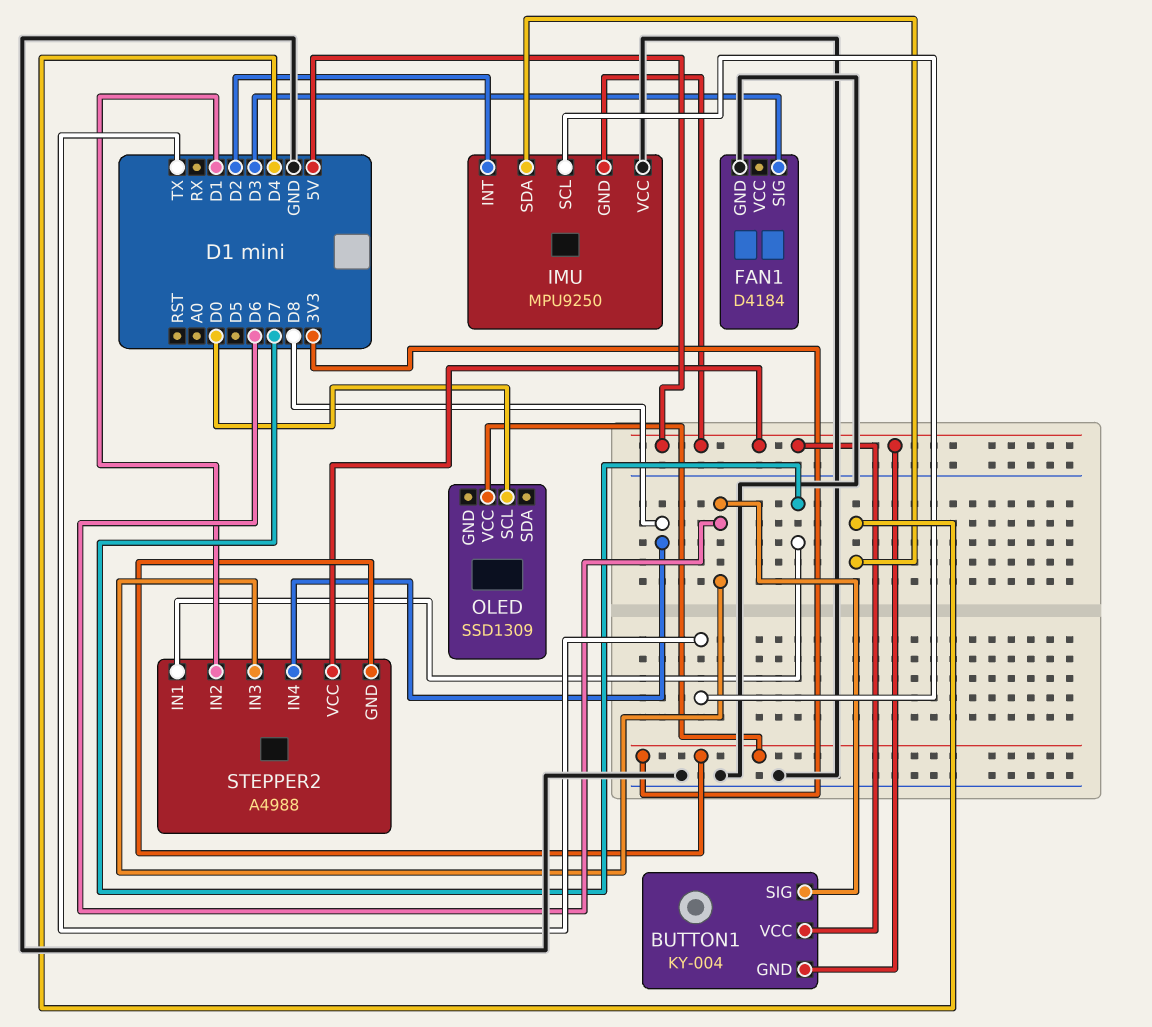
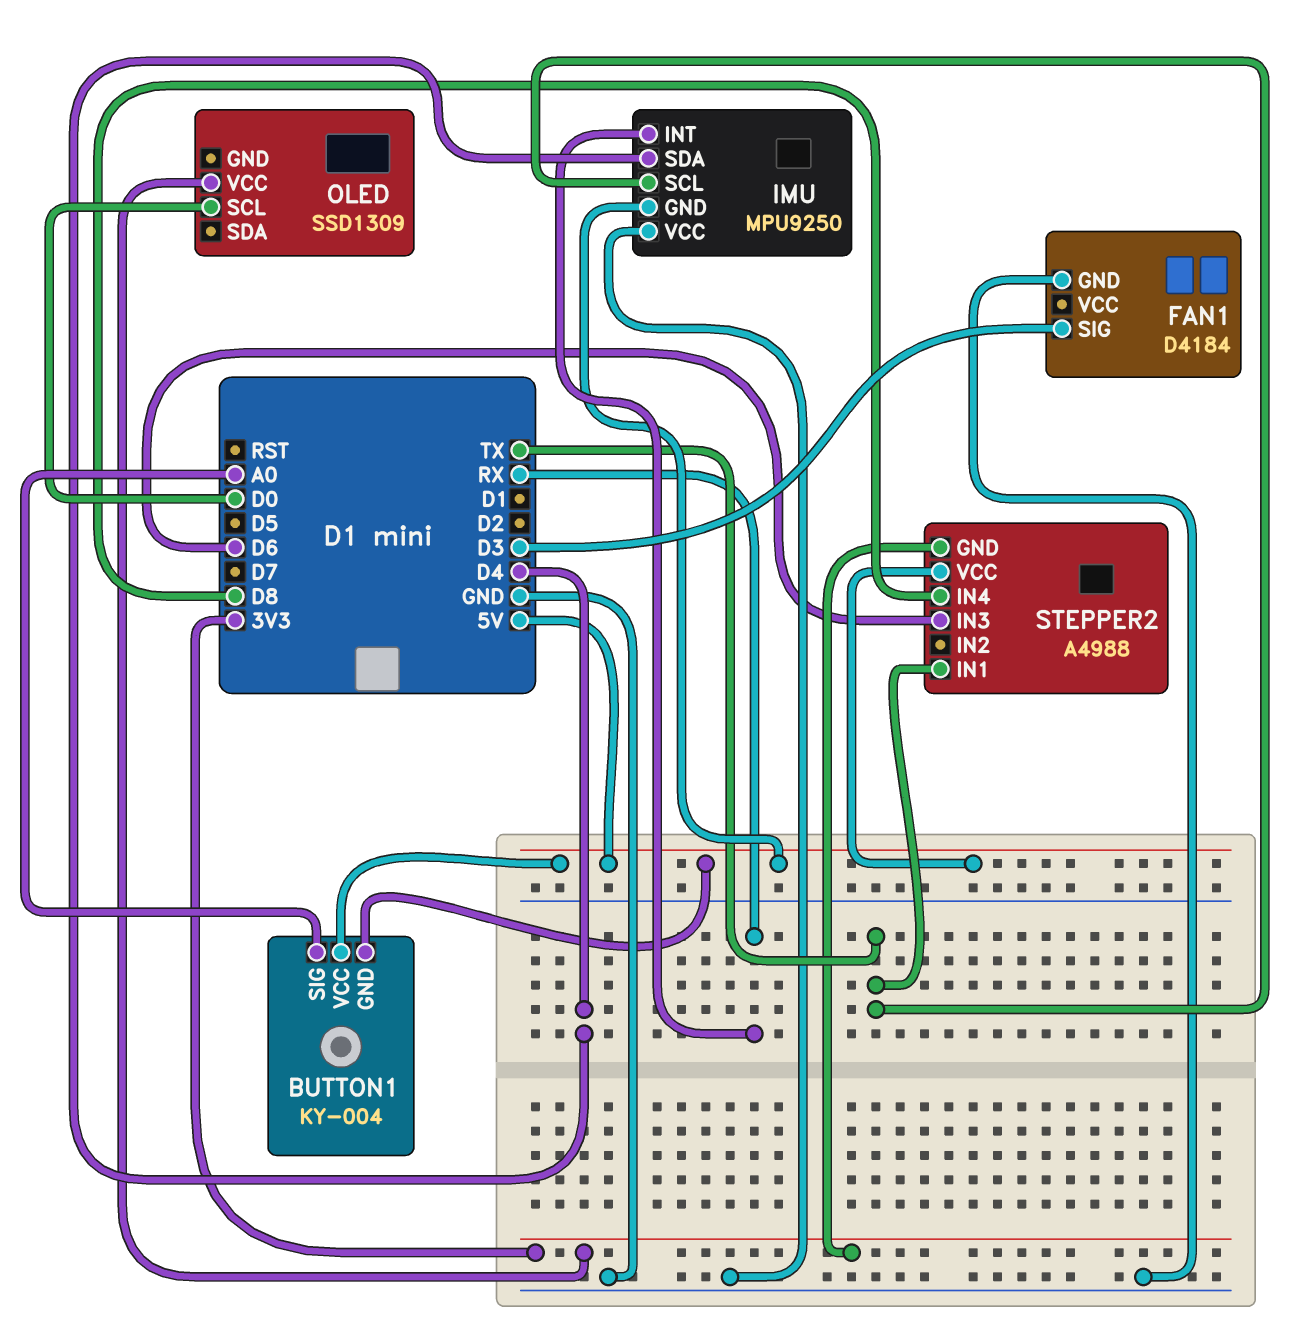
BUTTON1 pin SIG: D6 -> A0
IMU pin INT: D2 -> RX
STEPPER2 pin IN1: D7 -> TX
STEPPER2 pin IN2: D1 -> none

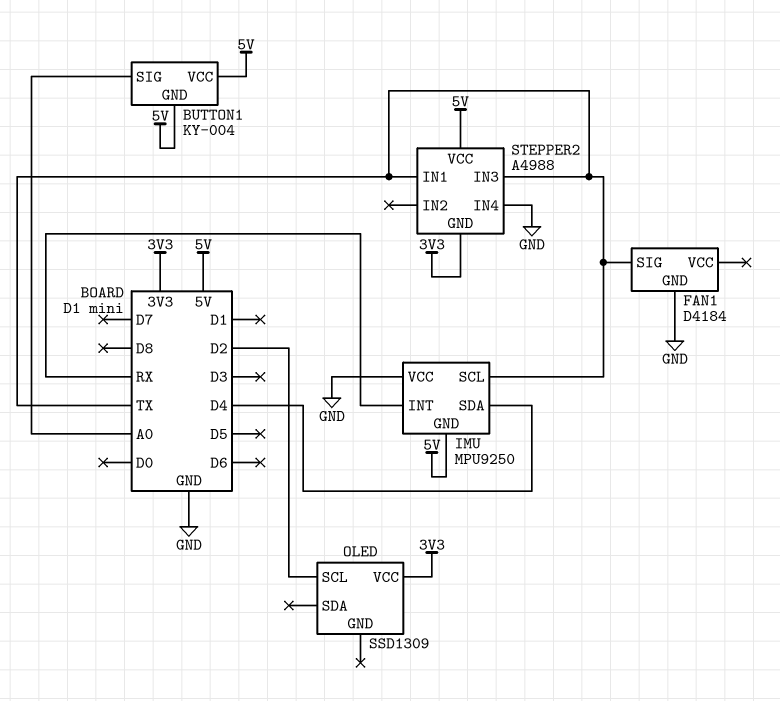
FAN1 pin SIG: D3 -> TX
OLED pin SCL: D0 -> D2
STEPPER2 pin IN3: D6 -> TX
STEPPER2 pin IN4: D8 -> GND

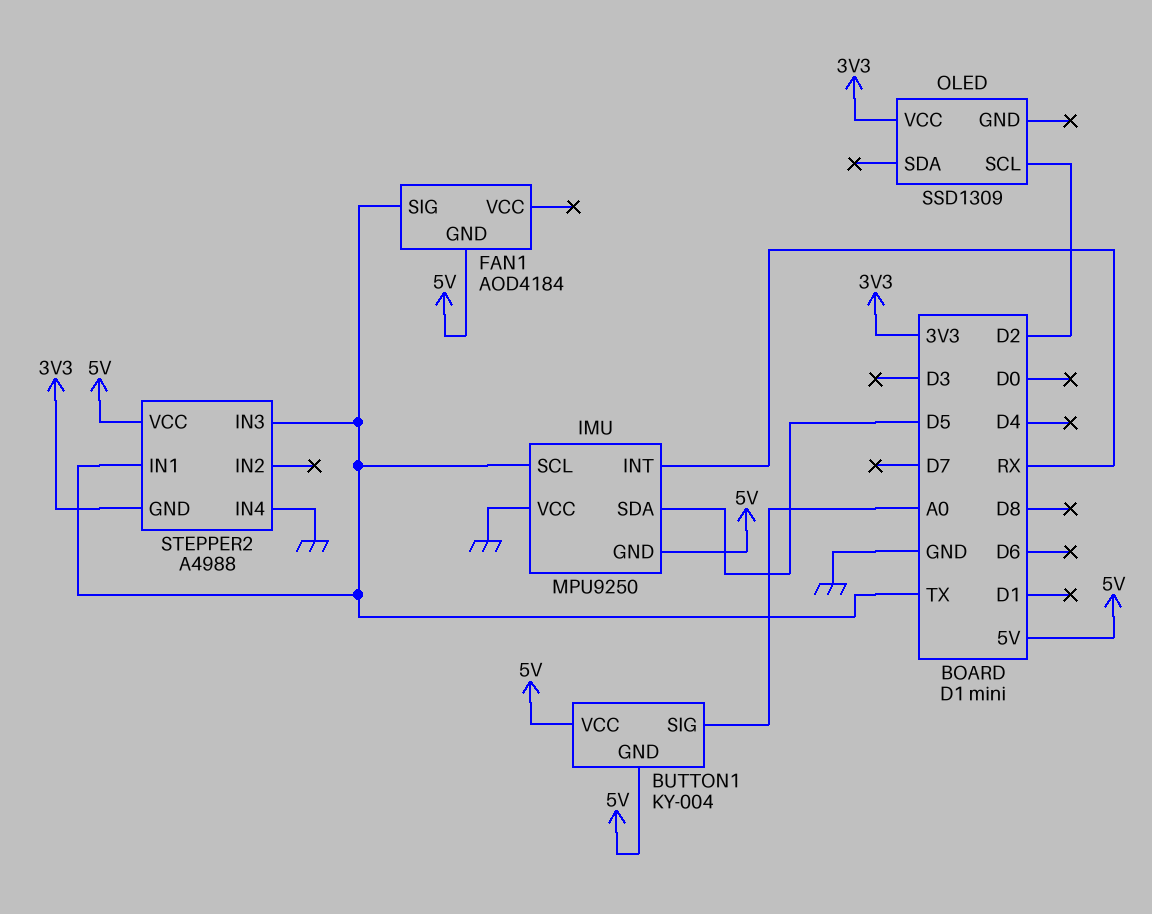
FAN1: D4184 -> AOD4184
FAN1 pin GND: GND -> 5V
IMU pin SDA: D4 -> D5

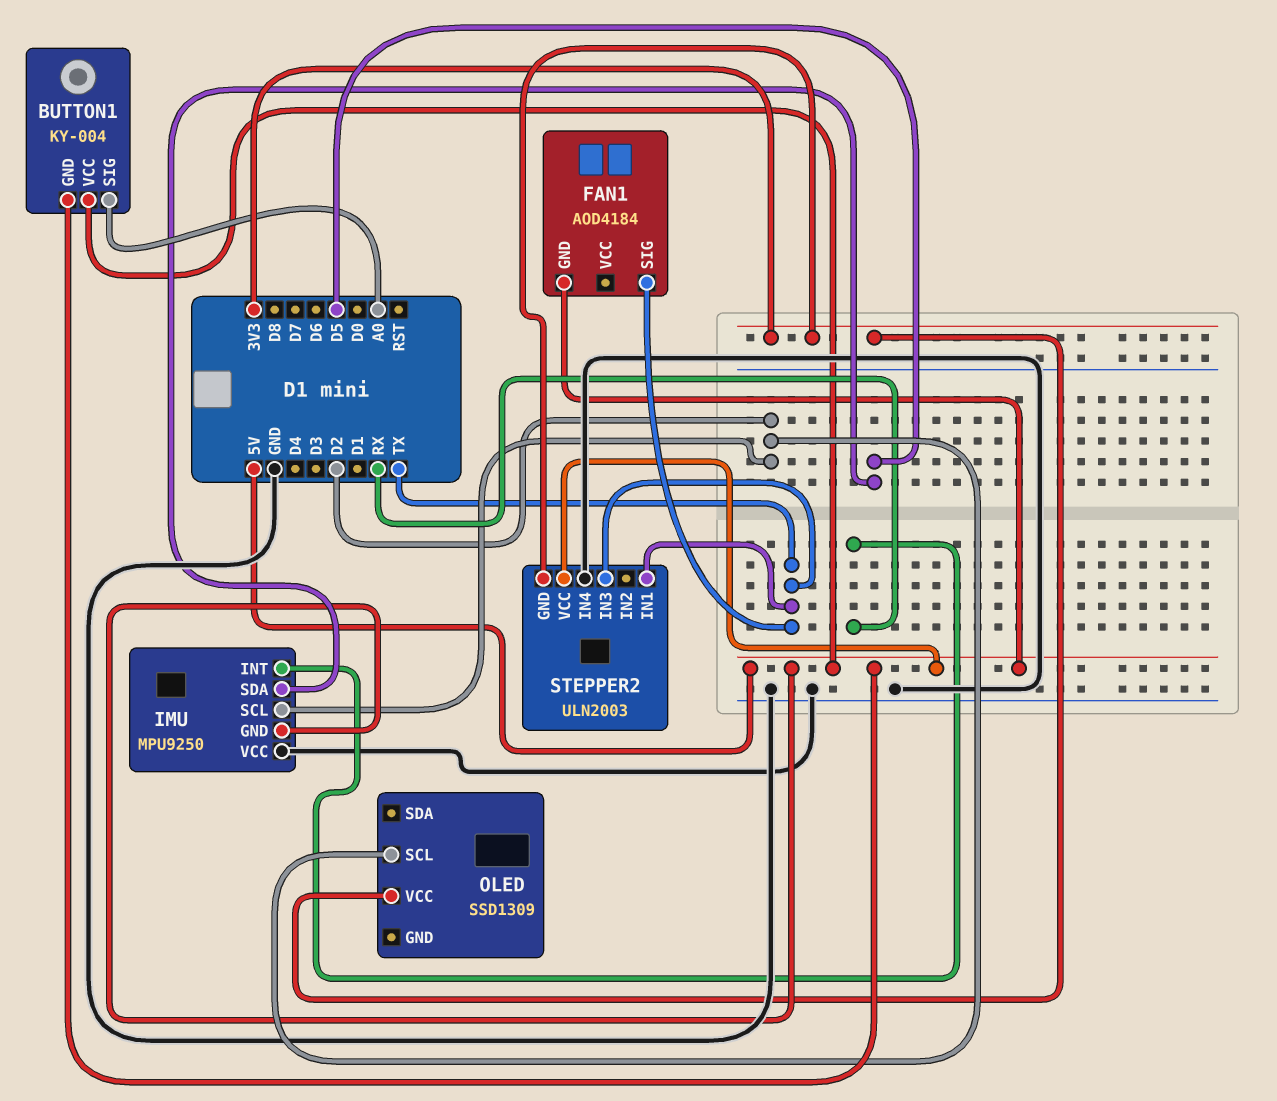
IMU pin SCL: TX -> D2
STEPPER2: A4988 -> ULN2003

